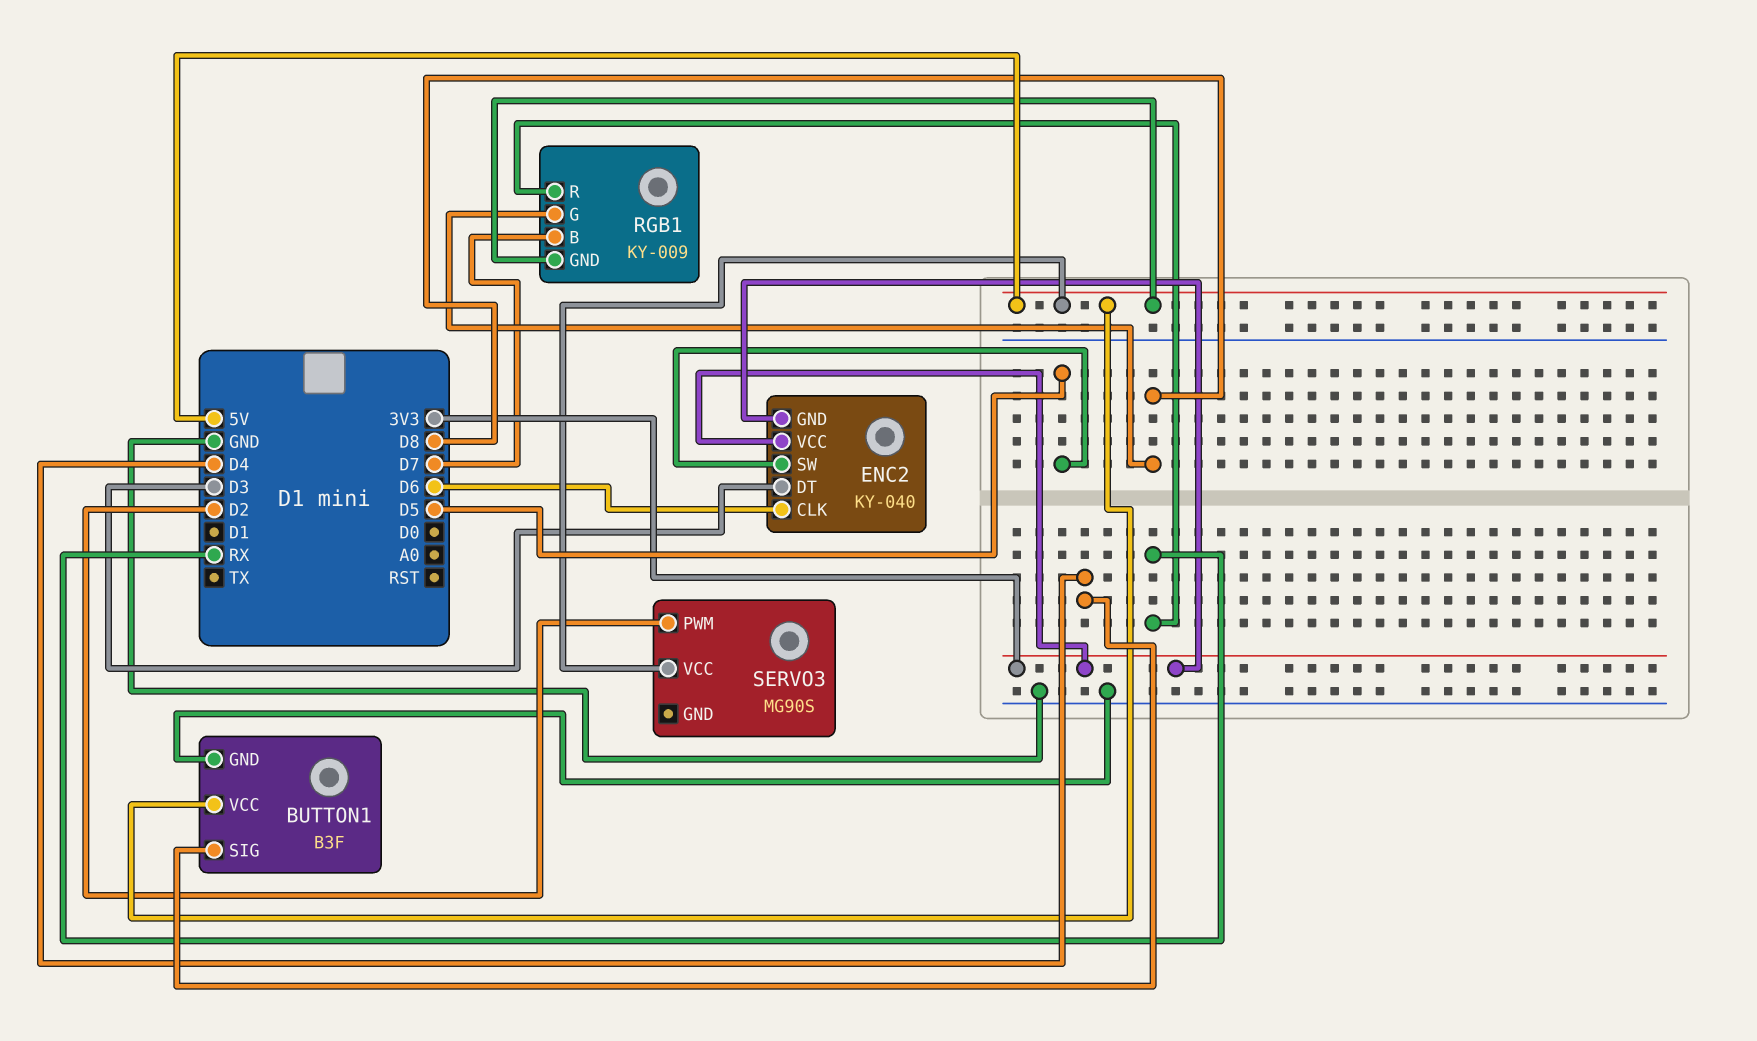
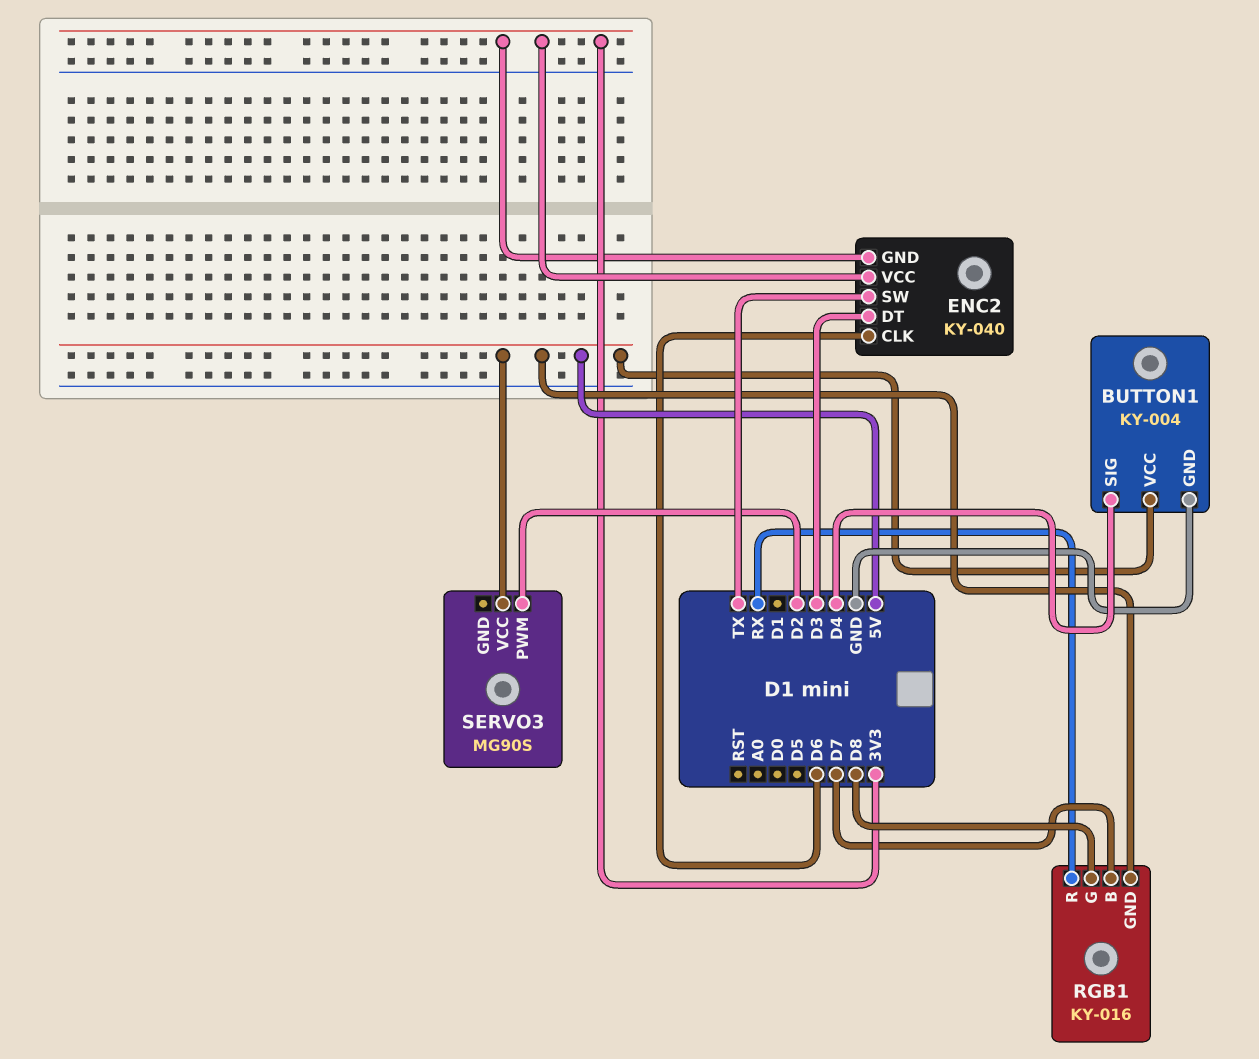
BUTTON1: B3F -> KY-004
ENC2 pin SW: D5 -> TX
RGB1: KY-009 -> KY-016

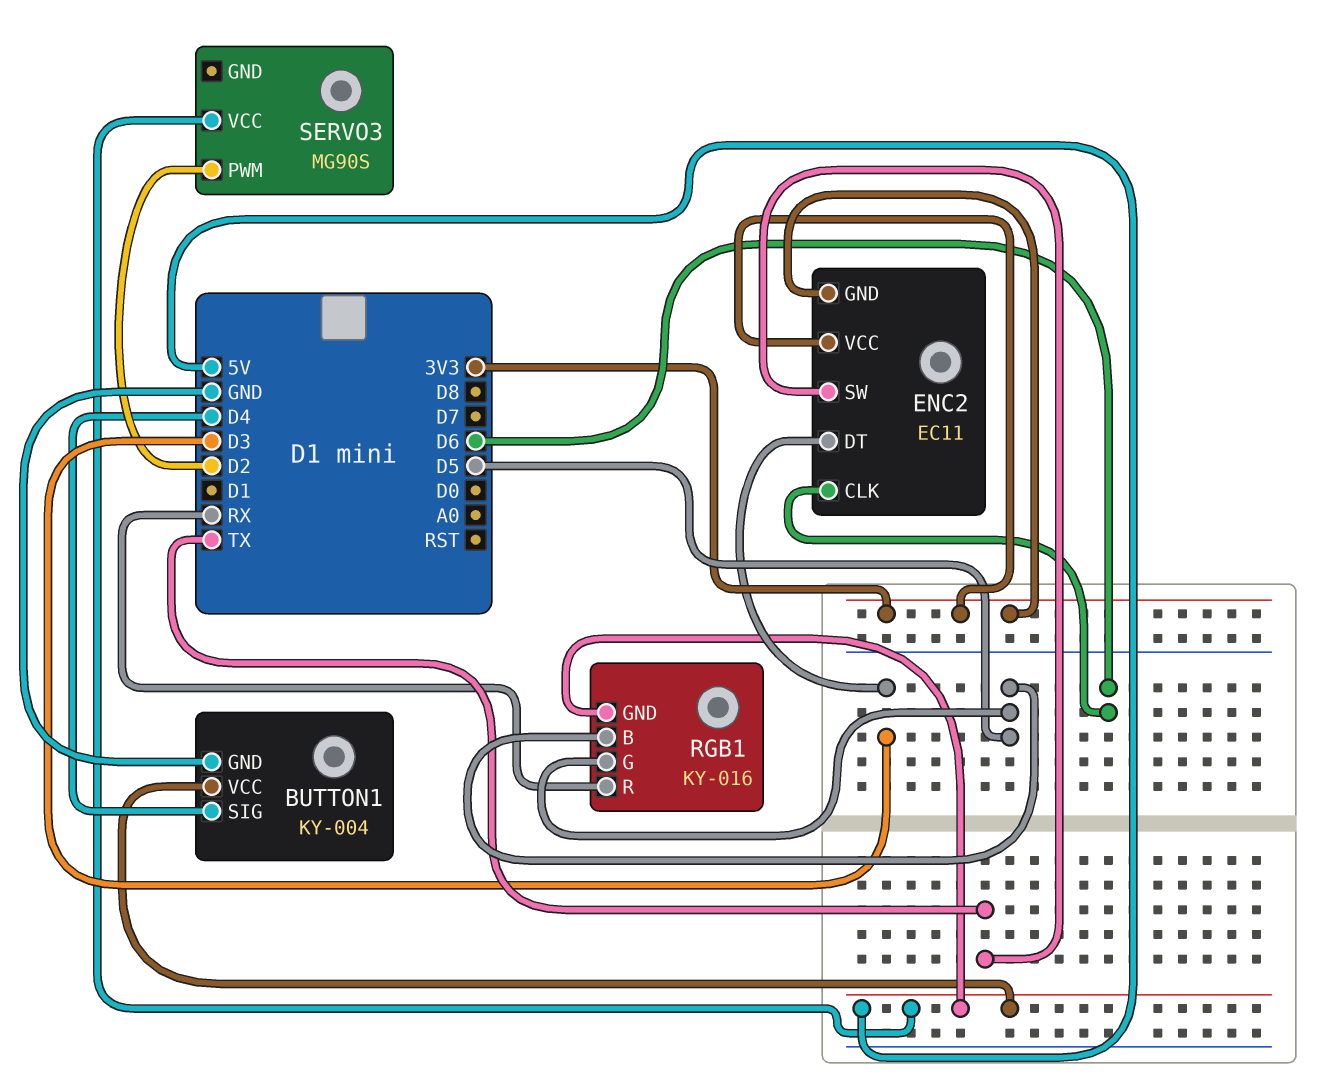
ENC2: KY-040 -> EC11
RGB1 pin B: D7 -> D5
RGB1 pin G: D8 -> D5

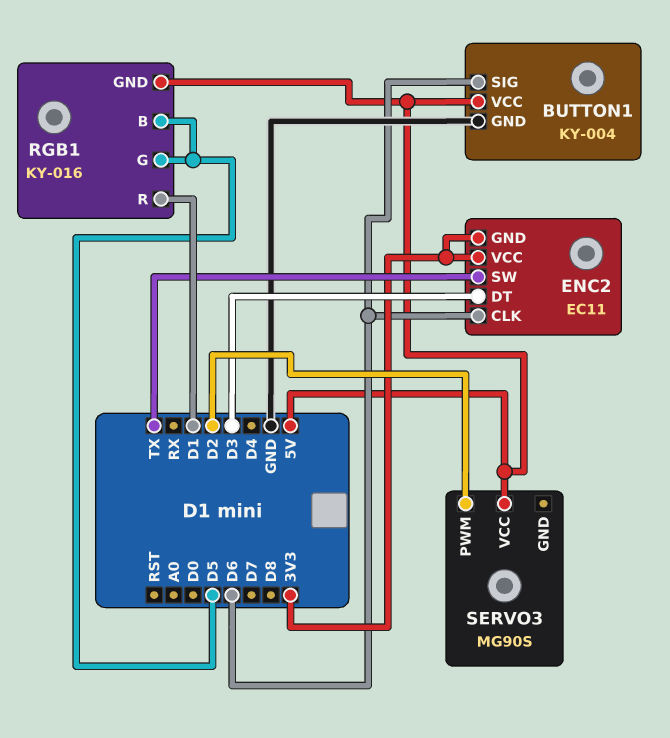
BUTTON1 pin SIG: D4 -> D6
RGB1 pin R: RX -> D1

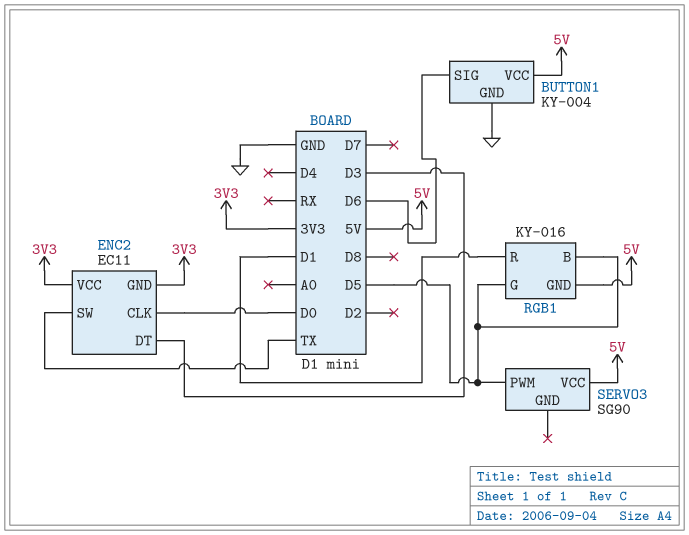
ENC2 pin CLK: D6 -> D0
SERVO3: MG90S -> SG90
SERVO3 pin PWM: D2 -> D5

